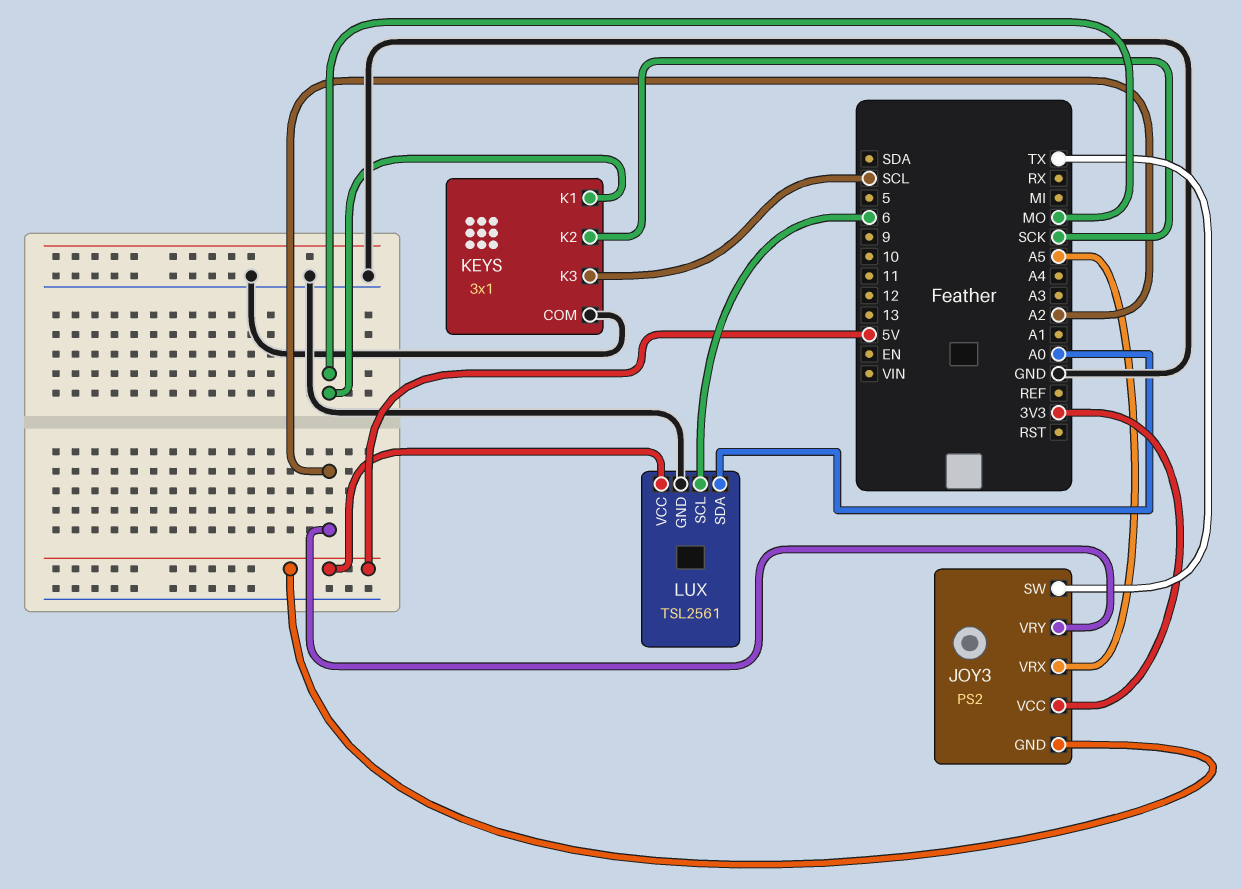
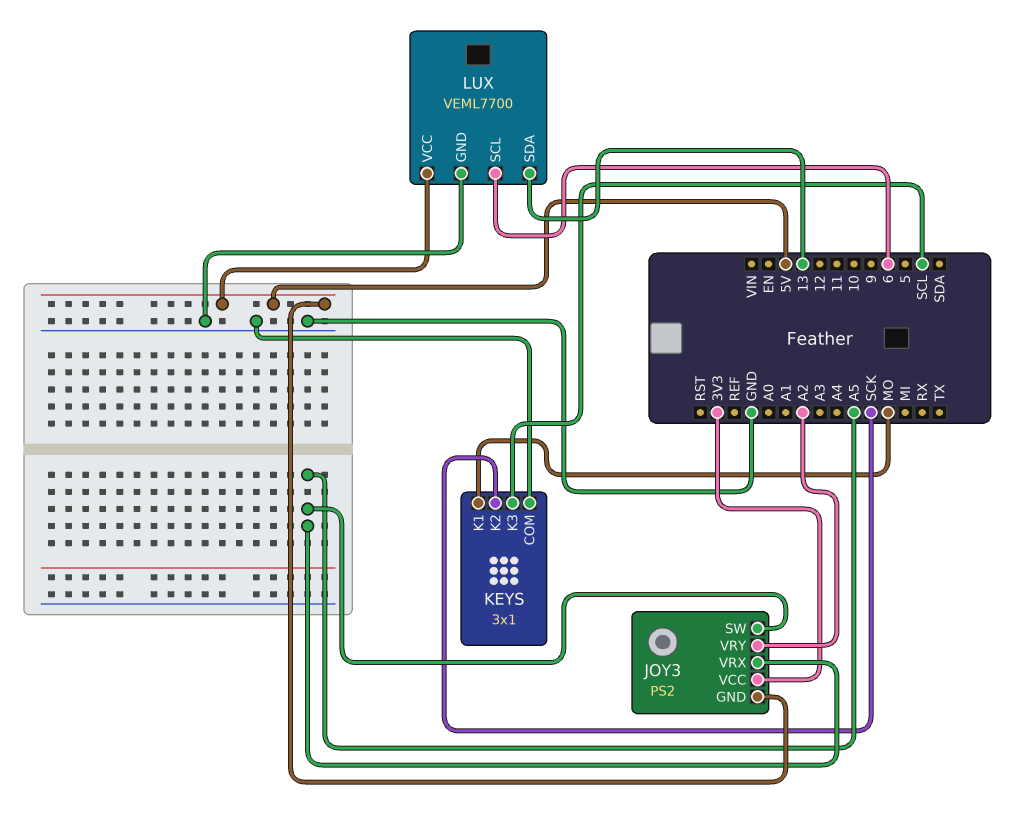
JOY3 pin SW: TX -> A5
LUX: TSL2561 -> VEML7700
LUX pin SDA: A0 -> 13

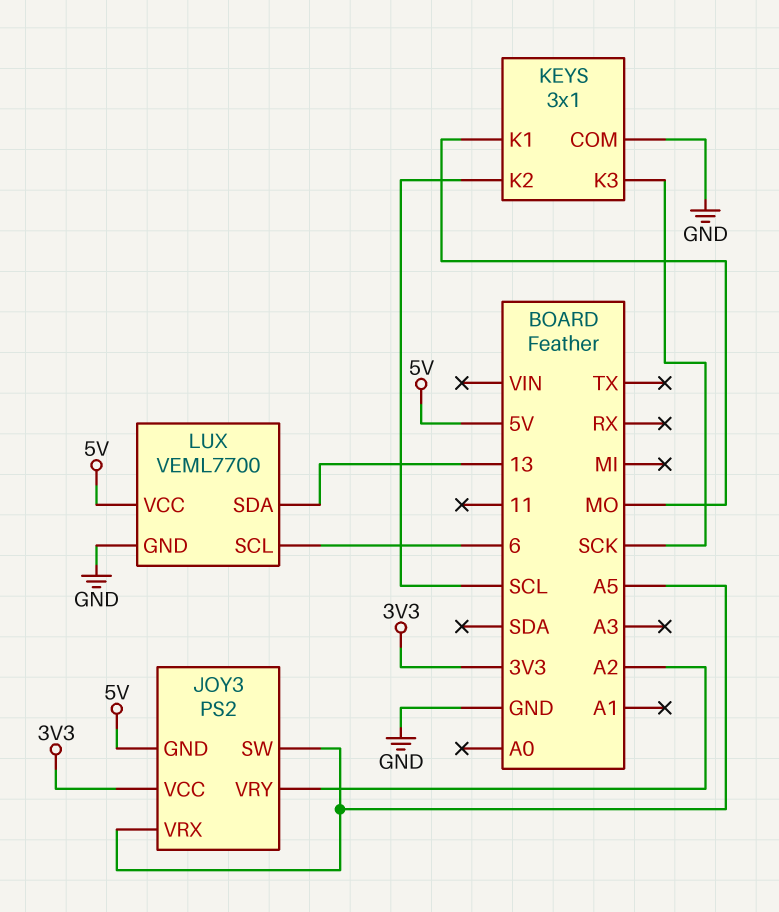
KEYS pin K2: SCK -> SCL
KEYS pin K3: SCL -> SCK

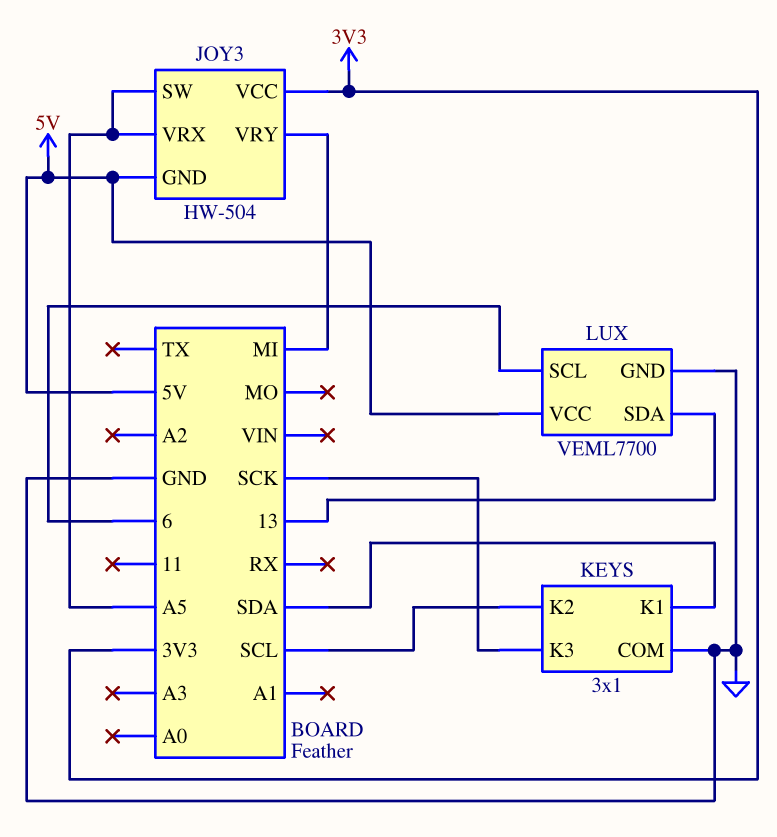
JOY3: PS2 -> HW-504
JOY3 pin VRY: A2 -> MI
KEYS pin K1: MO -> SDA

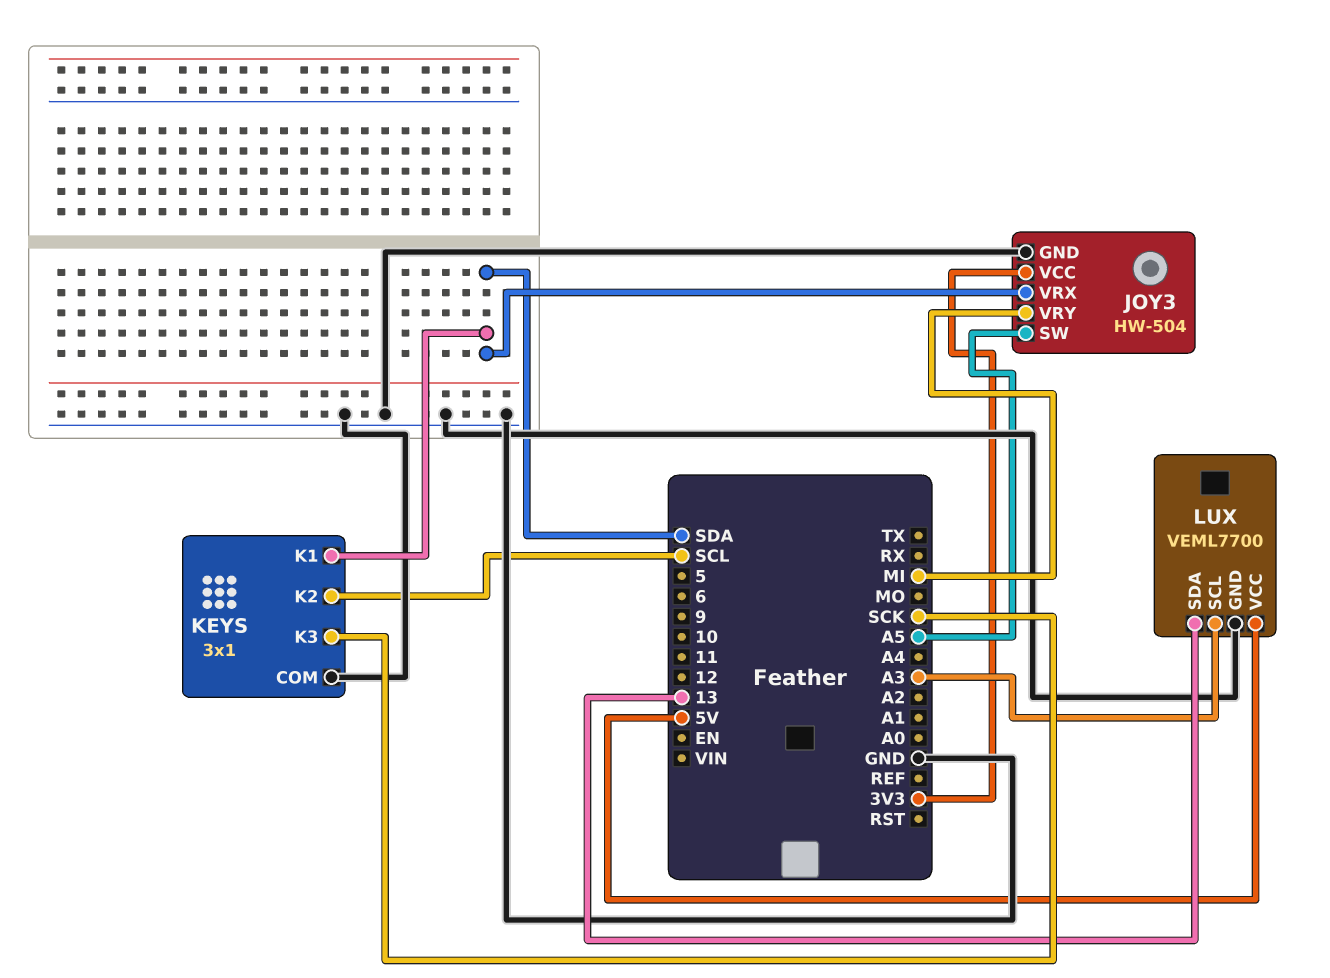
JOY3 pin GND: 5V -> GND
JOY3 pin VRX: A5 -> SDA
LUX pin SCL: 6 -> A3

